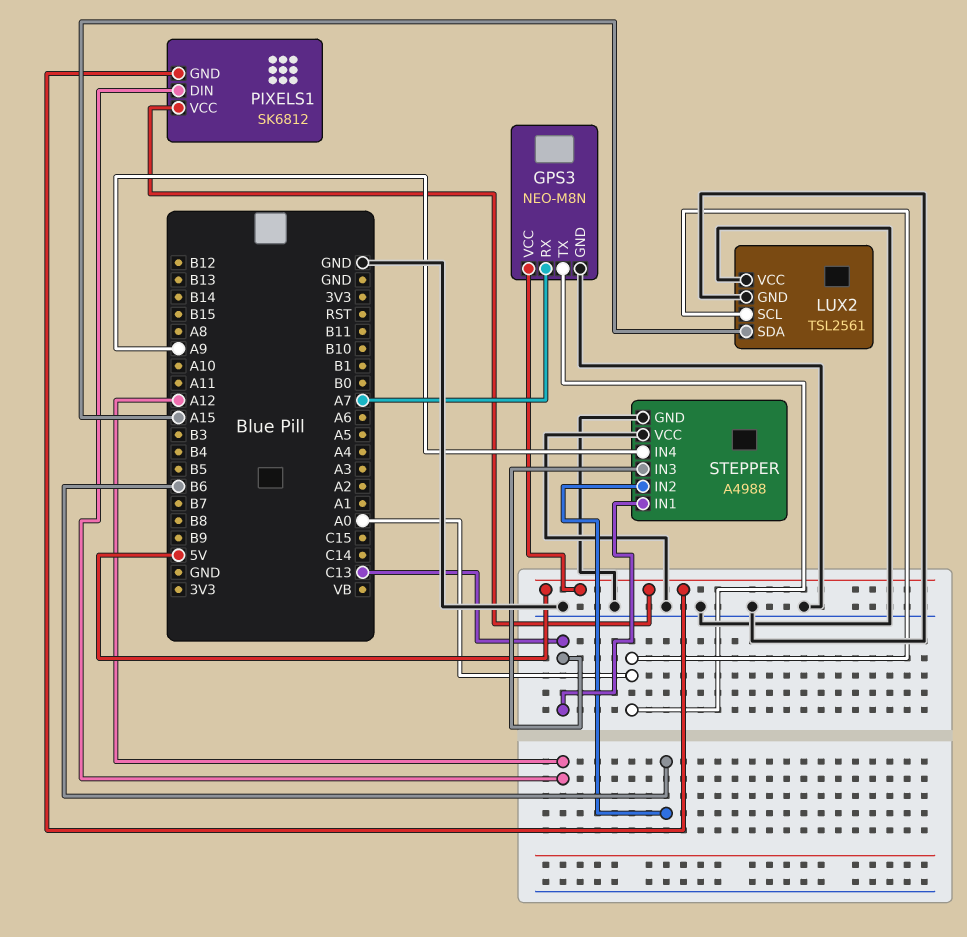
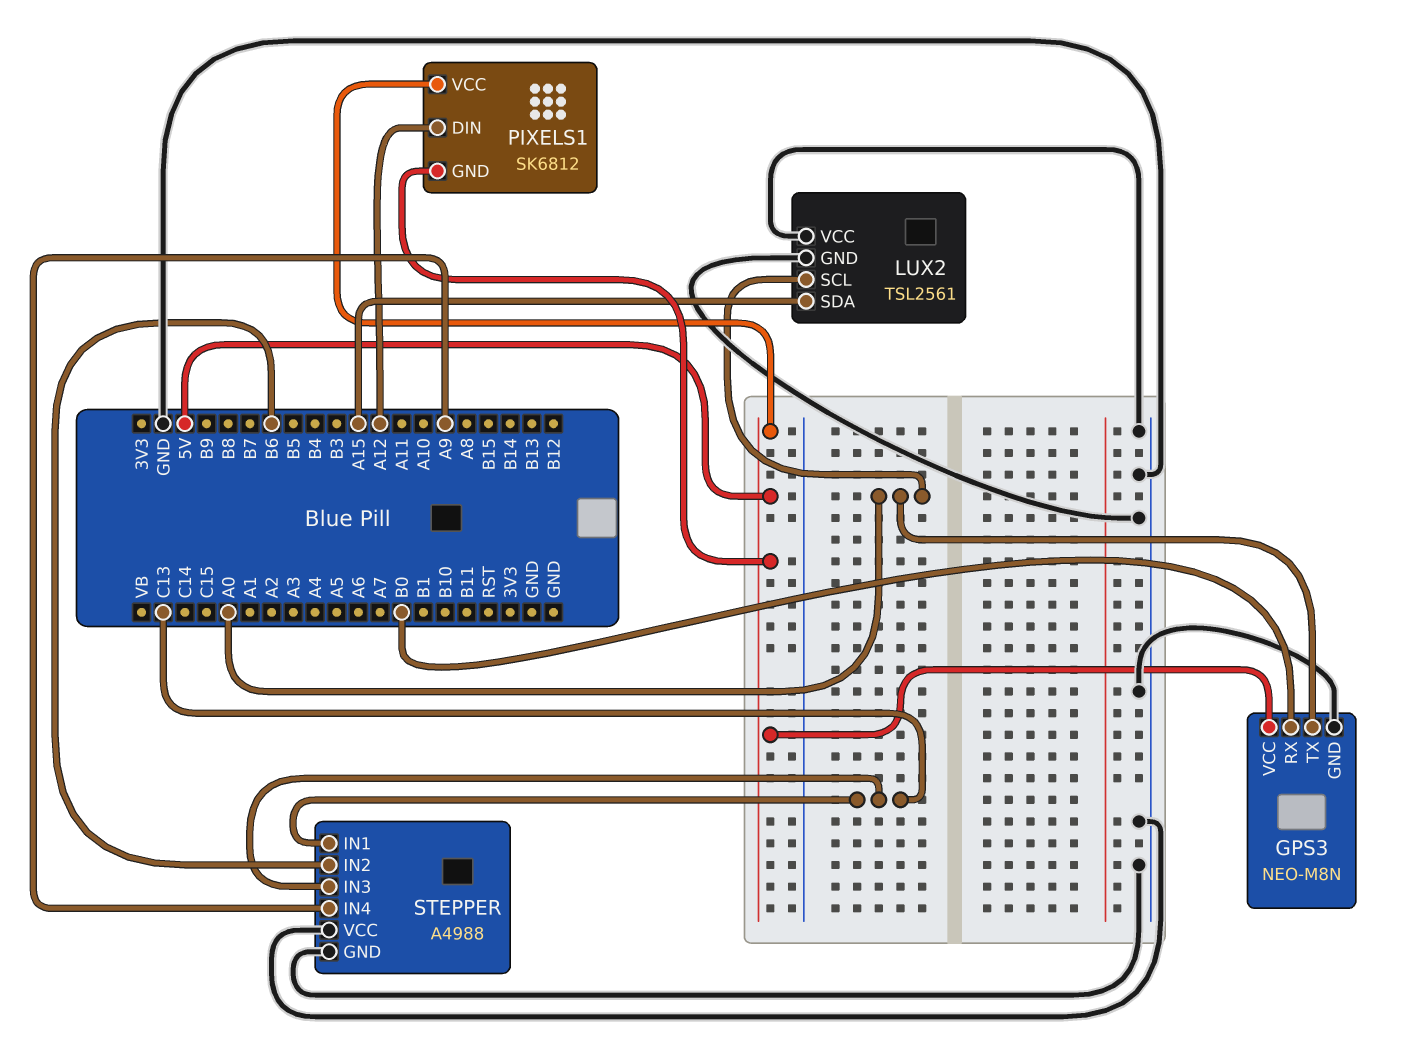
GPS3 pin RX: A7 -> B0

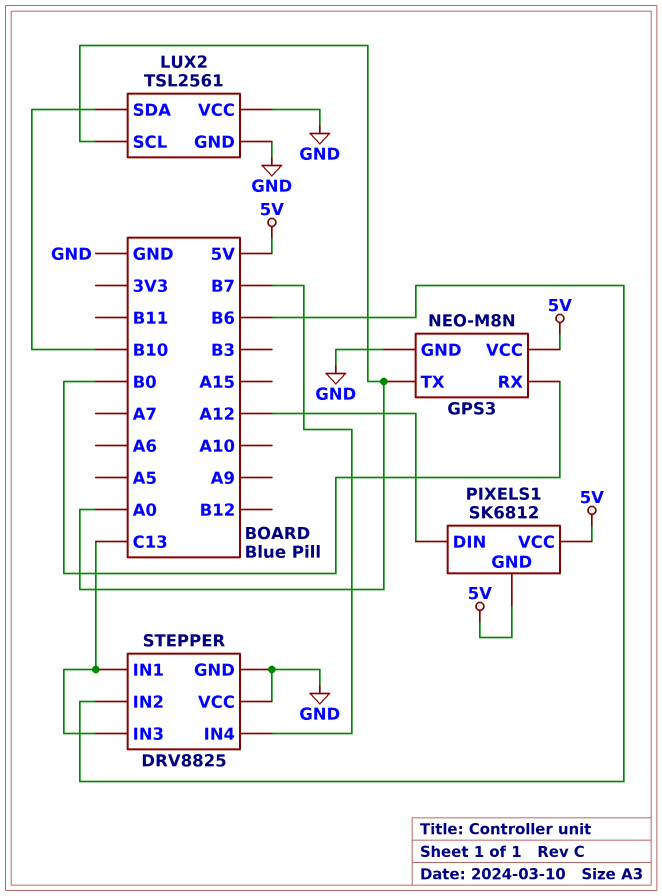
LUX2 pin SDA: A15 -> B10
STEPPER: A4988 -> DRV8825
STEPPER pin IN4: A9 -> B7

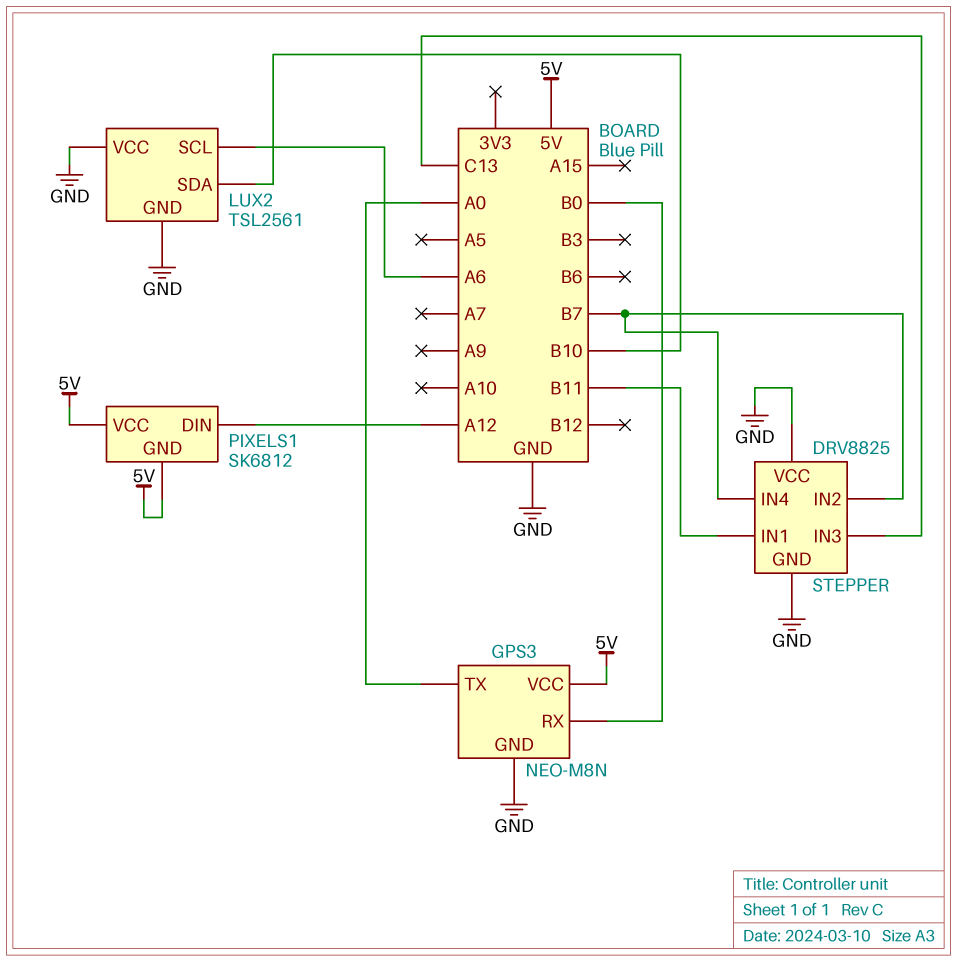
LUX2 pin SCL: A0 -> A6
STEPPER pin IN1: C13 -> B11
STEPPER pin IN2: B6 -> B7

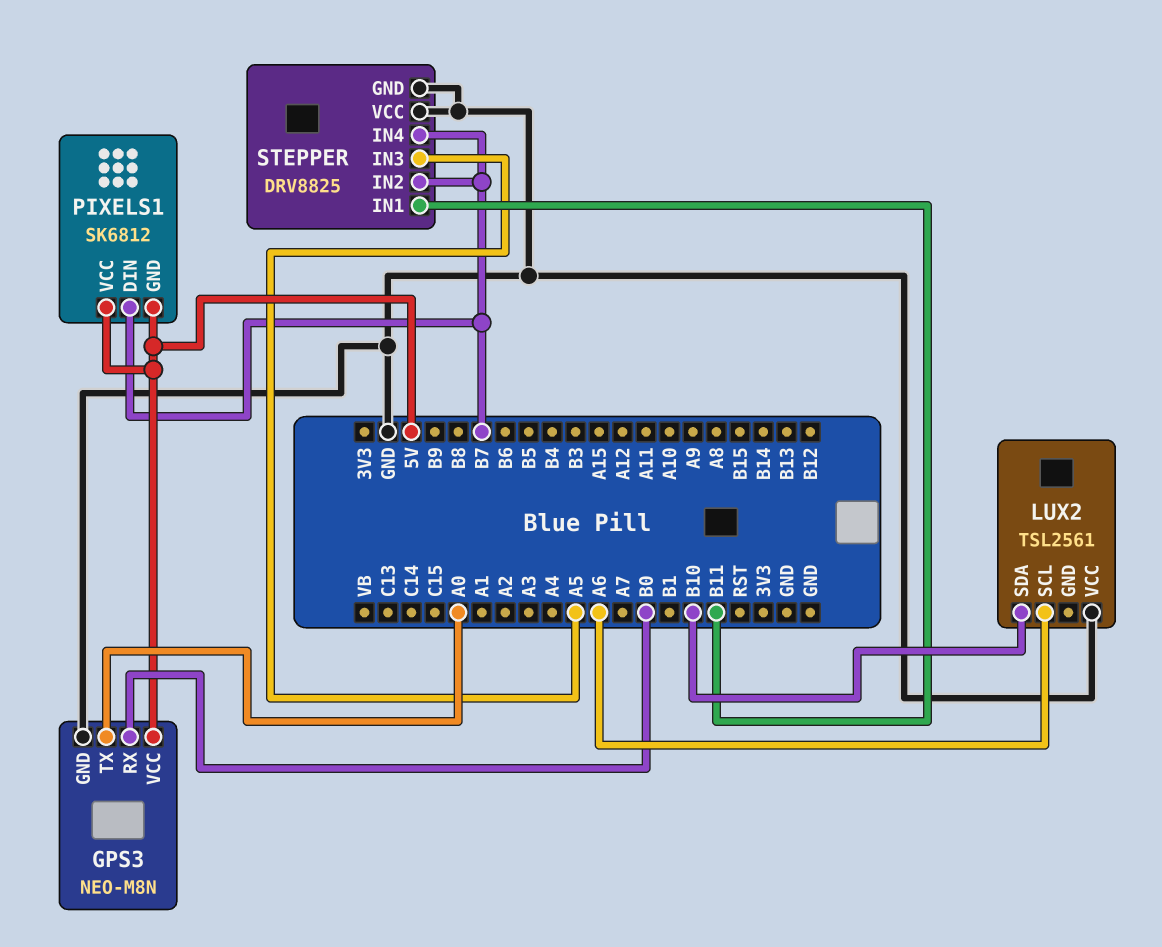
LUX2 pin GND: GND -> none
PIXELS1 pin DIN: A12 -> B7
STEPPER pin IN3: C13 -> A5

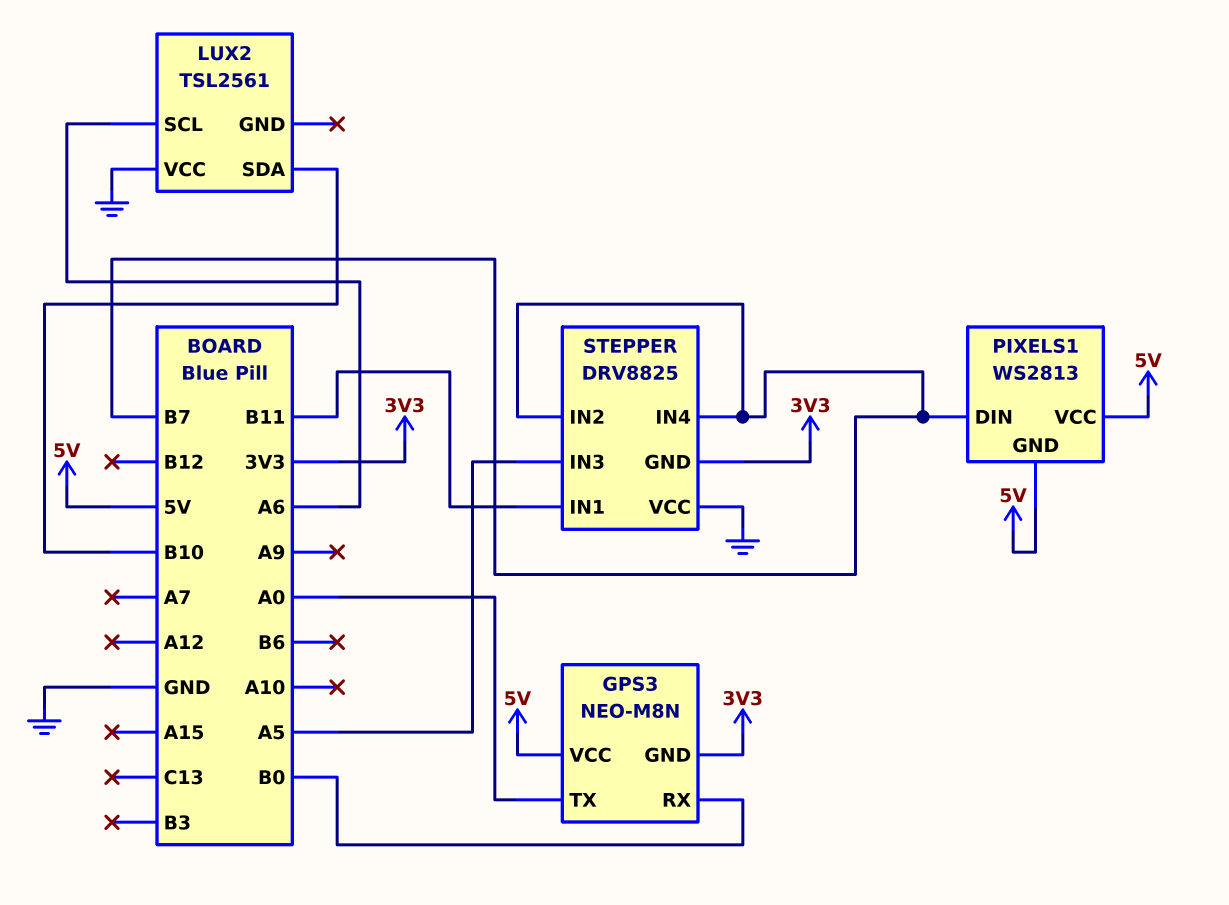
GPS3 pin GND: GND -> 3V3
PIXELS1: SK6812 -> WS2813
STEPPER pin GND: GND -> 3V3

